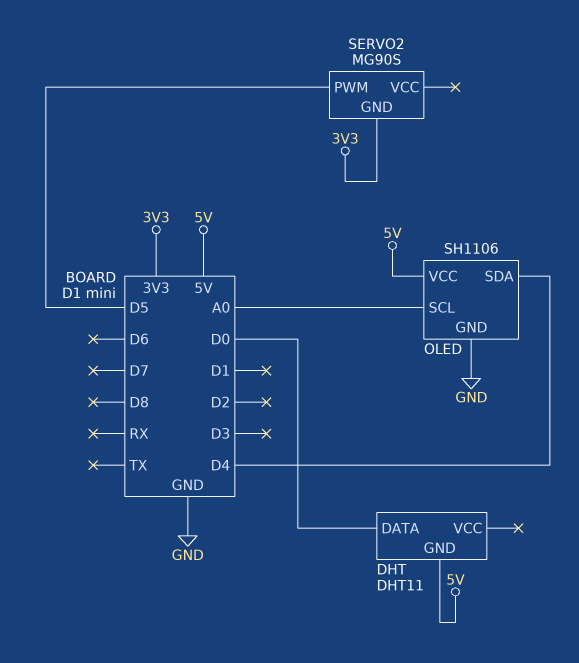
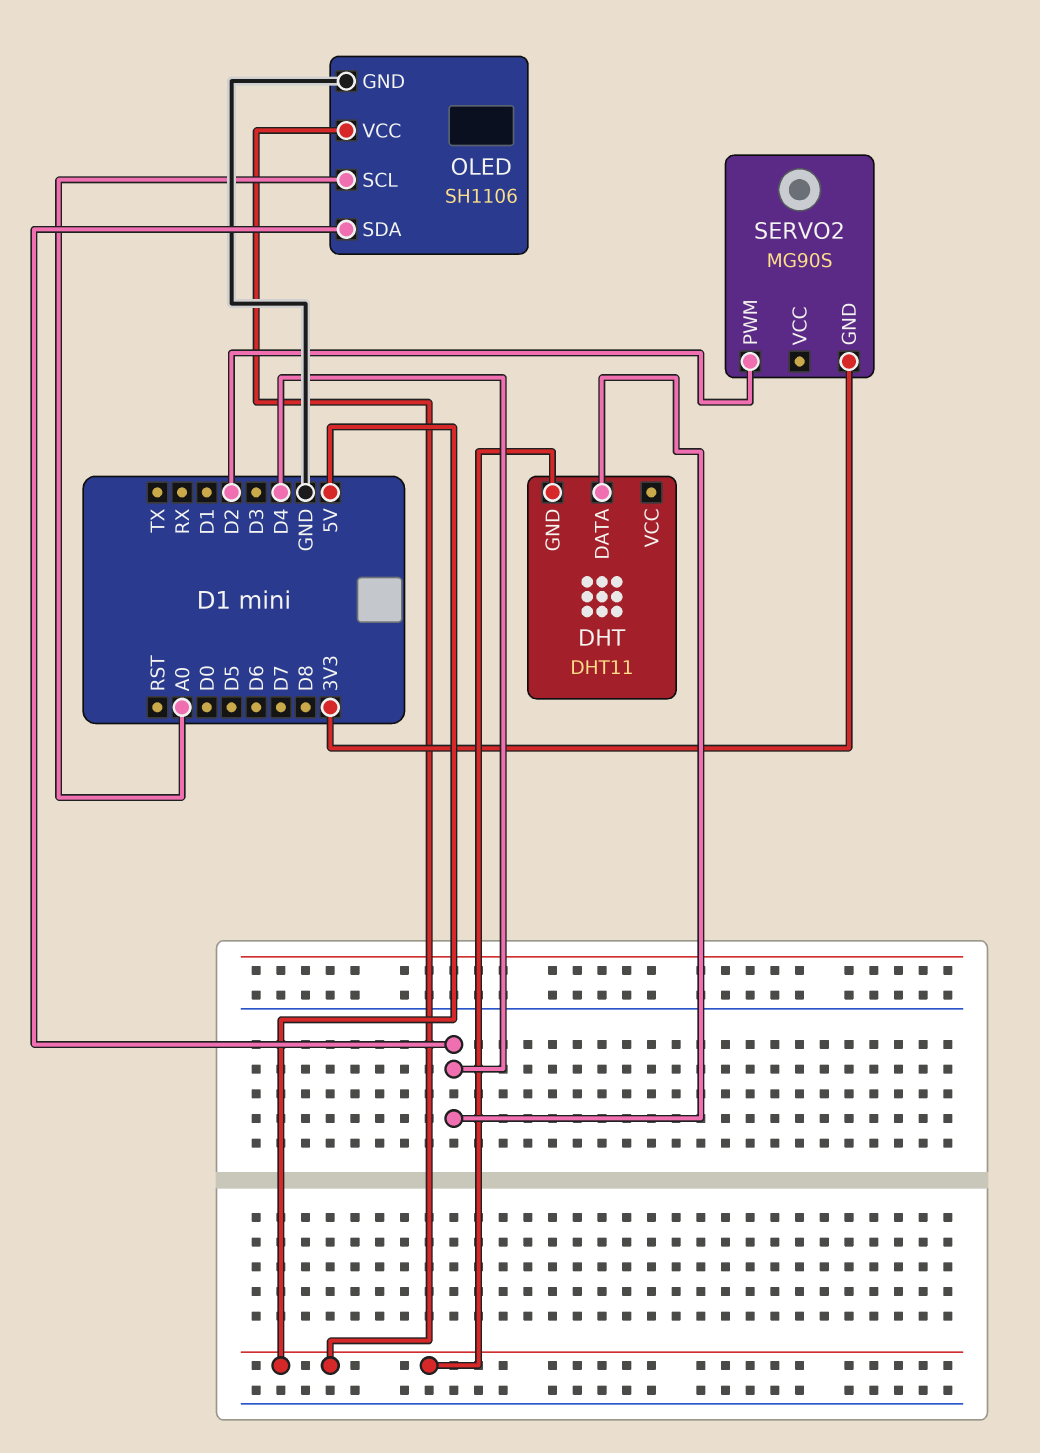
DHT pin DATA: D0 -> D4
SERVO2 pin PWM: D5 -> D2

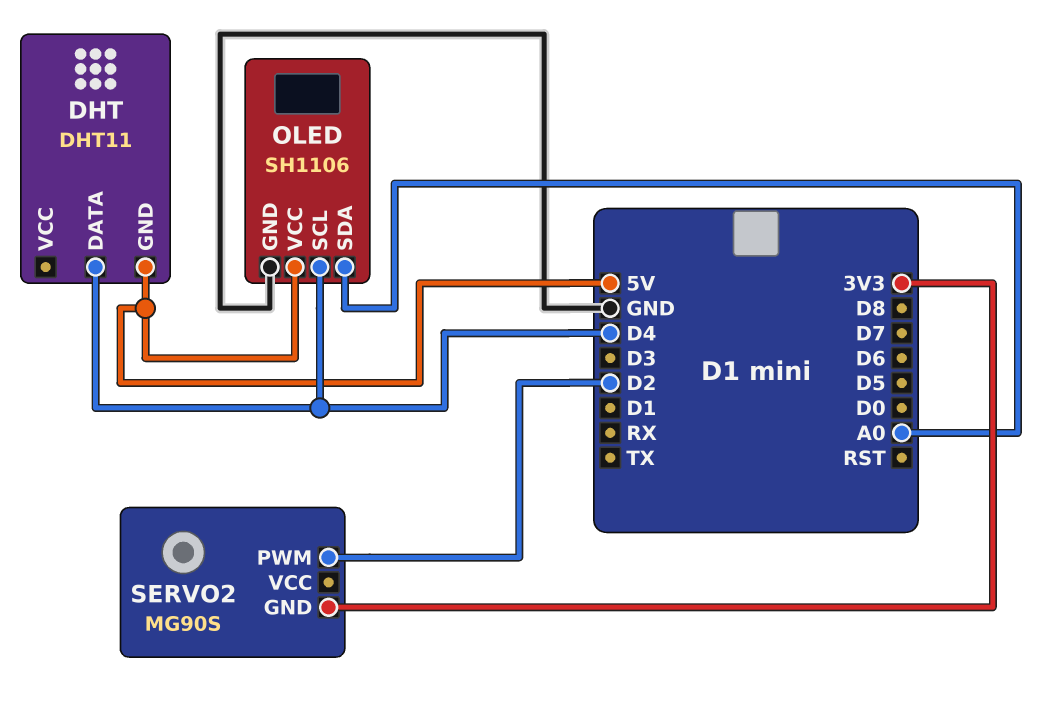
OLED pin SCL: A0 -> D4
OLED pin SDA: D4 -> A0

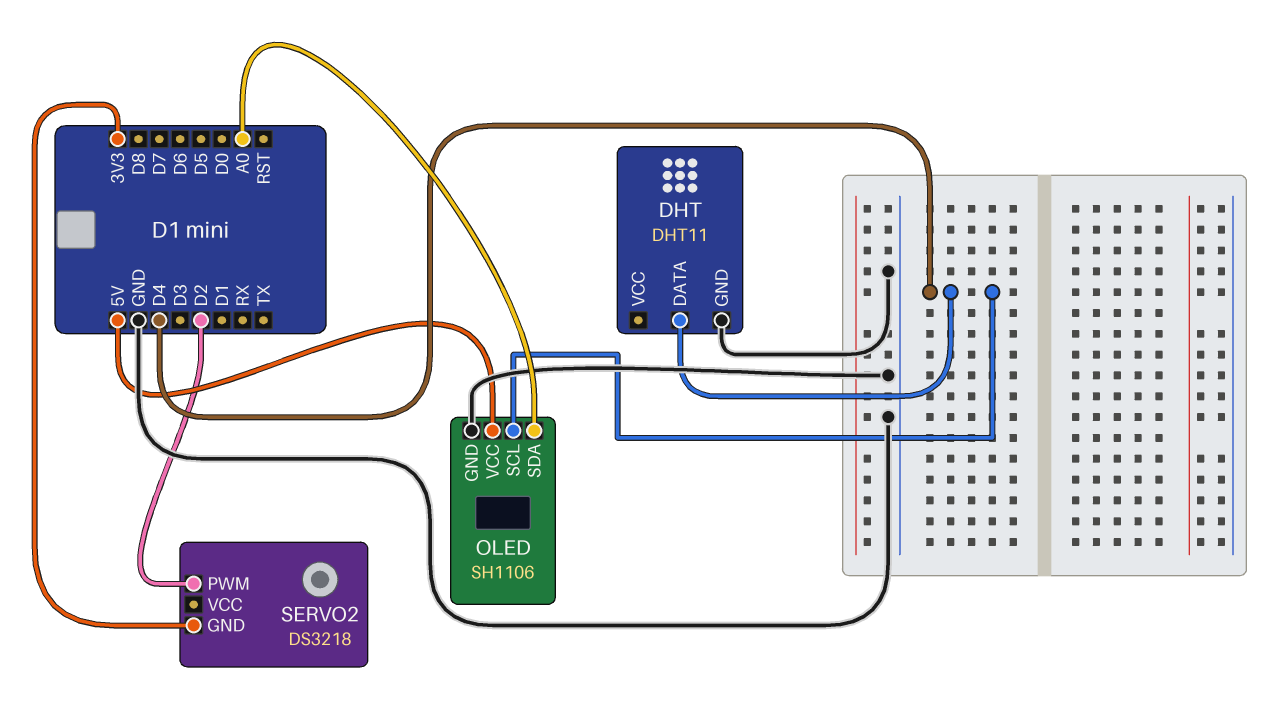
DHT pin GND: 5V -> GND
SERVO2: MG90S -> DS3218

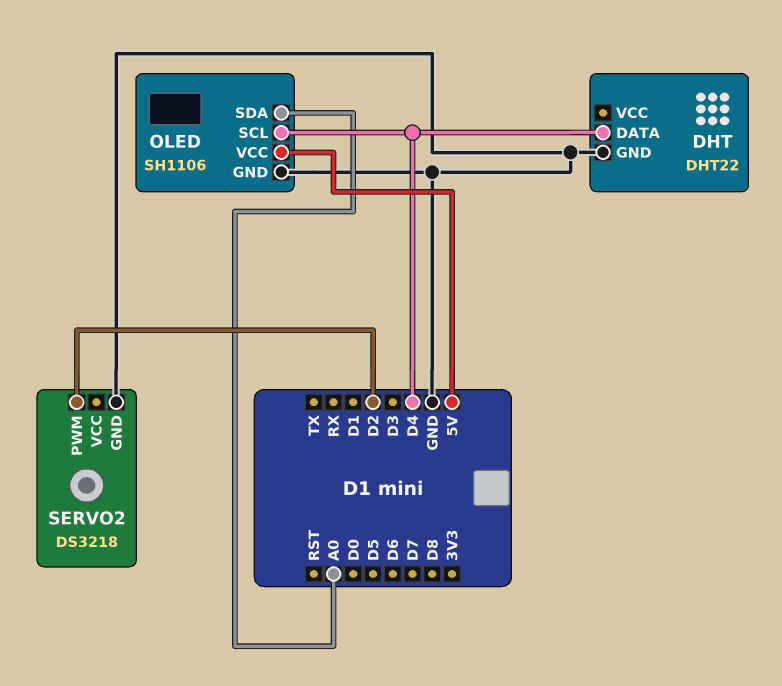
DHT: DHT11 -> DHT22
SERVO2 pin GND: 3V3 -> GND

